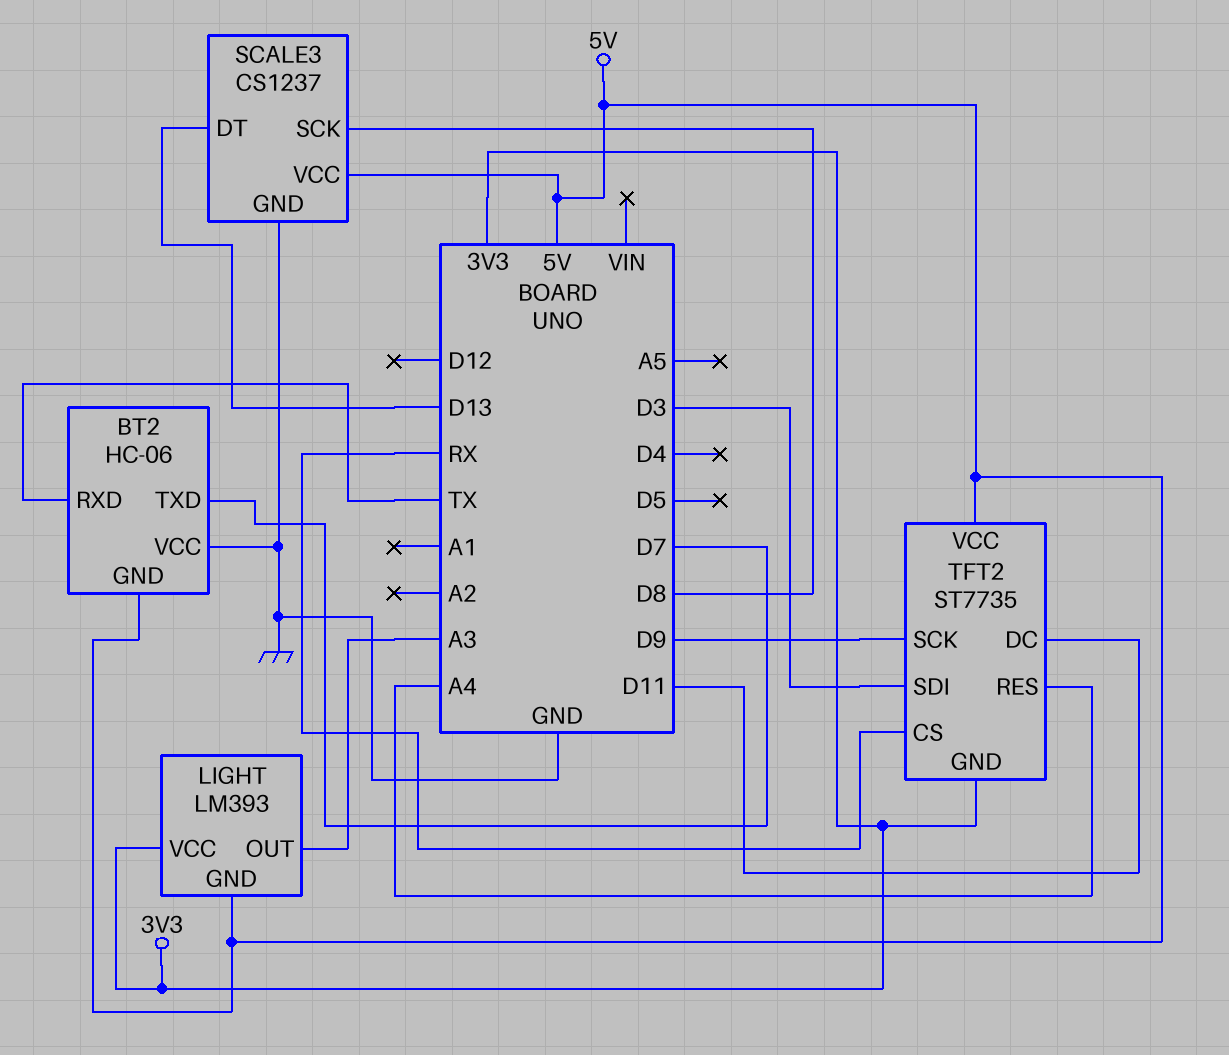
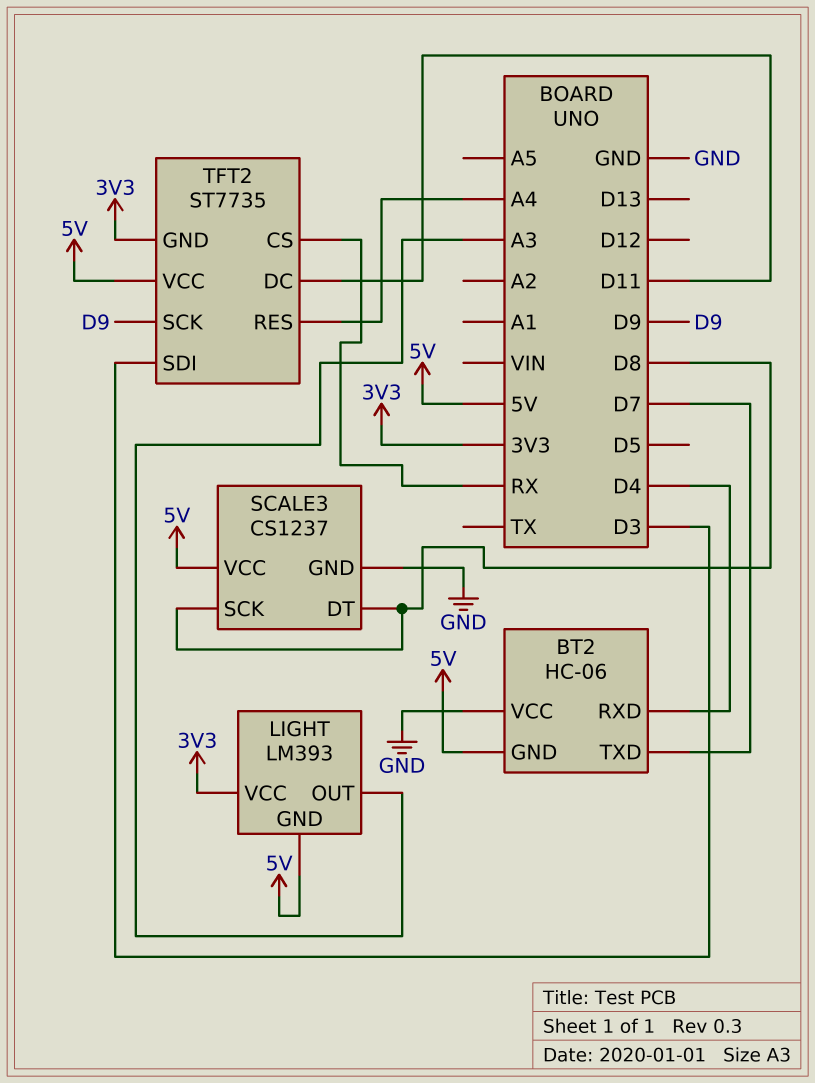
BT2 pin RXD: TX -> D4
SCALE3 pin DT: D13 -> D8

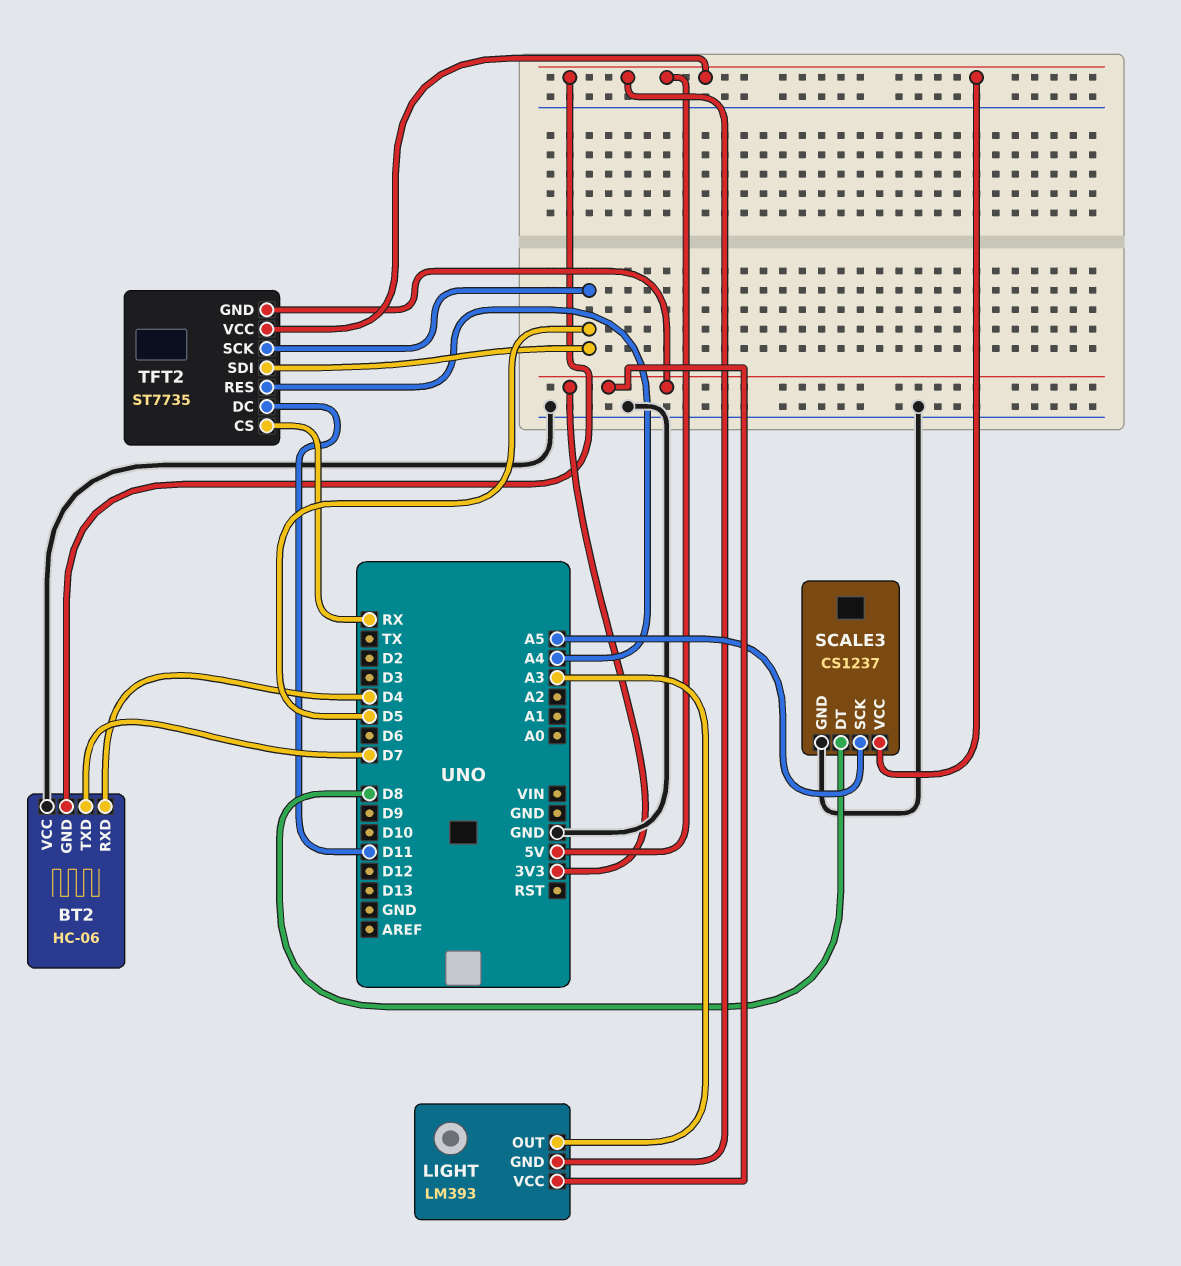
SCALE3 pin SCK: D8 -> A5
TFT2 pin SCK: D9 -> D5
TFT2 pin SDI: D3 -> D5

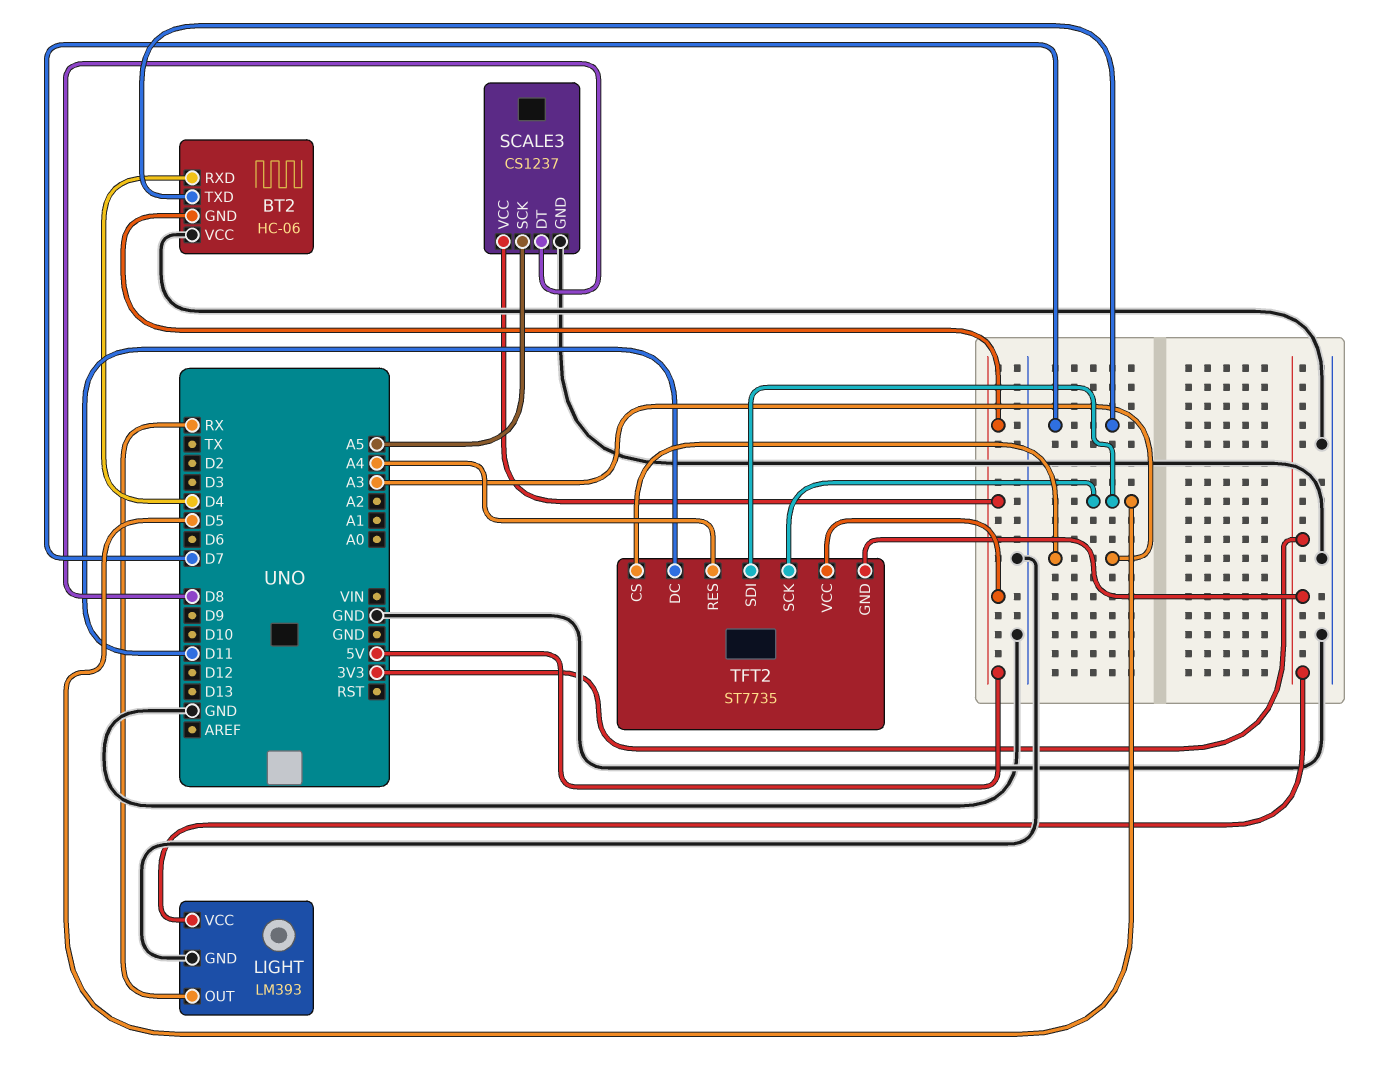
LIGHT pin GND: 5V -> GND
LIGHT pin OUT: A3 -> RX
TFT2 pin CS: RX -> A3

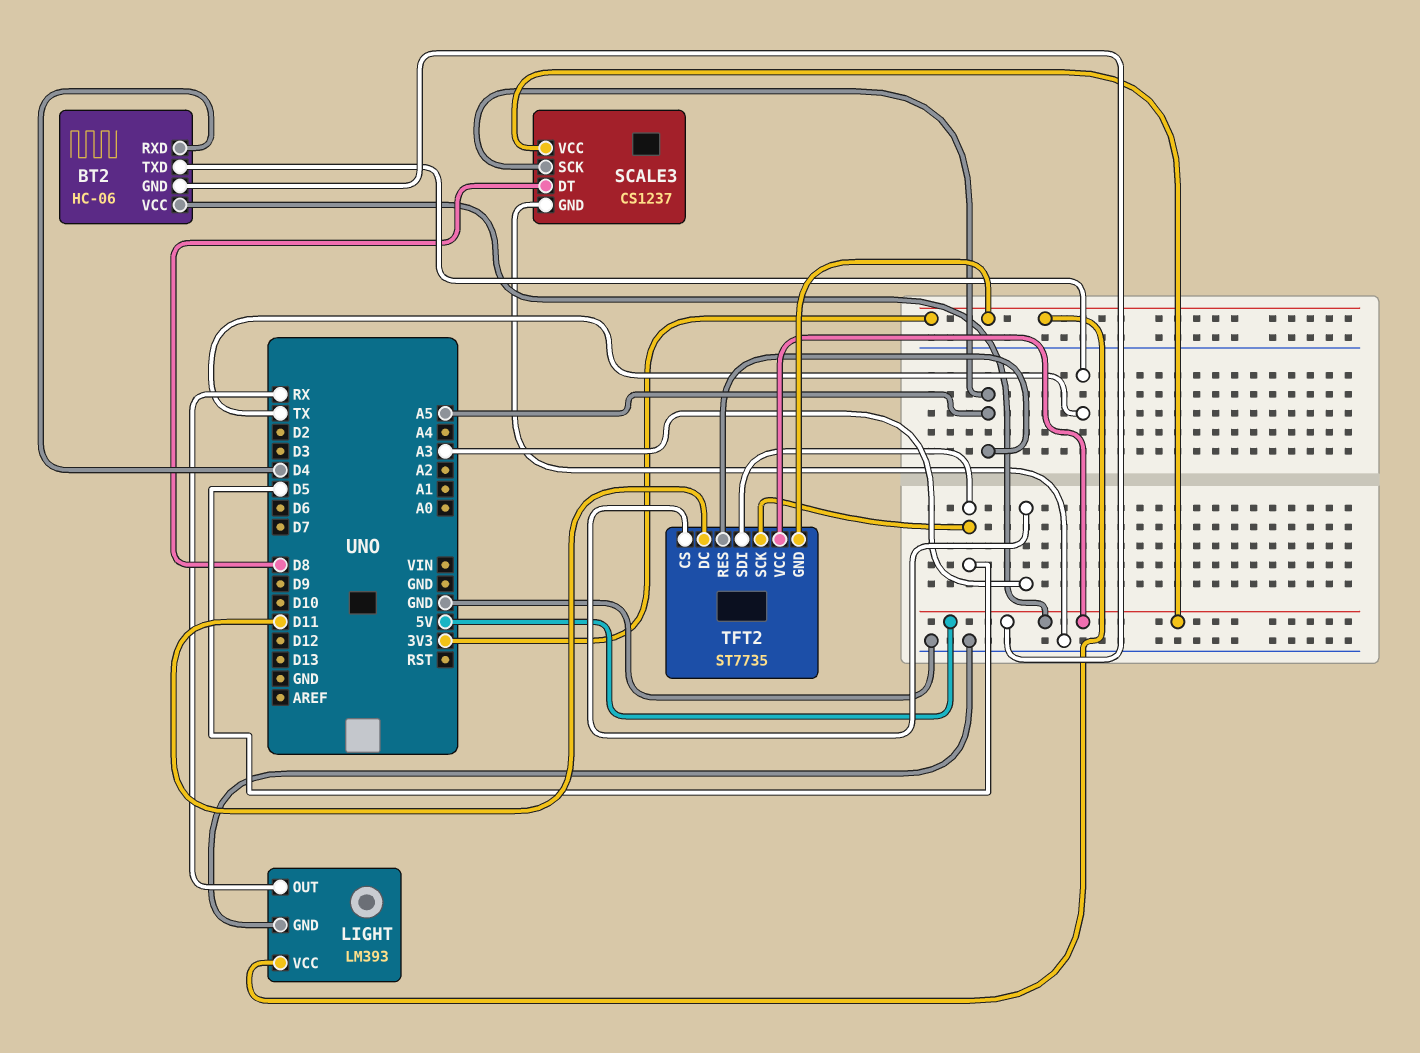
BT2 pin TXD: D7 -> TX
BT2 pin VCC: GND -> 5V
TFT2 pin RES: A4 -> A5

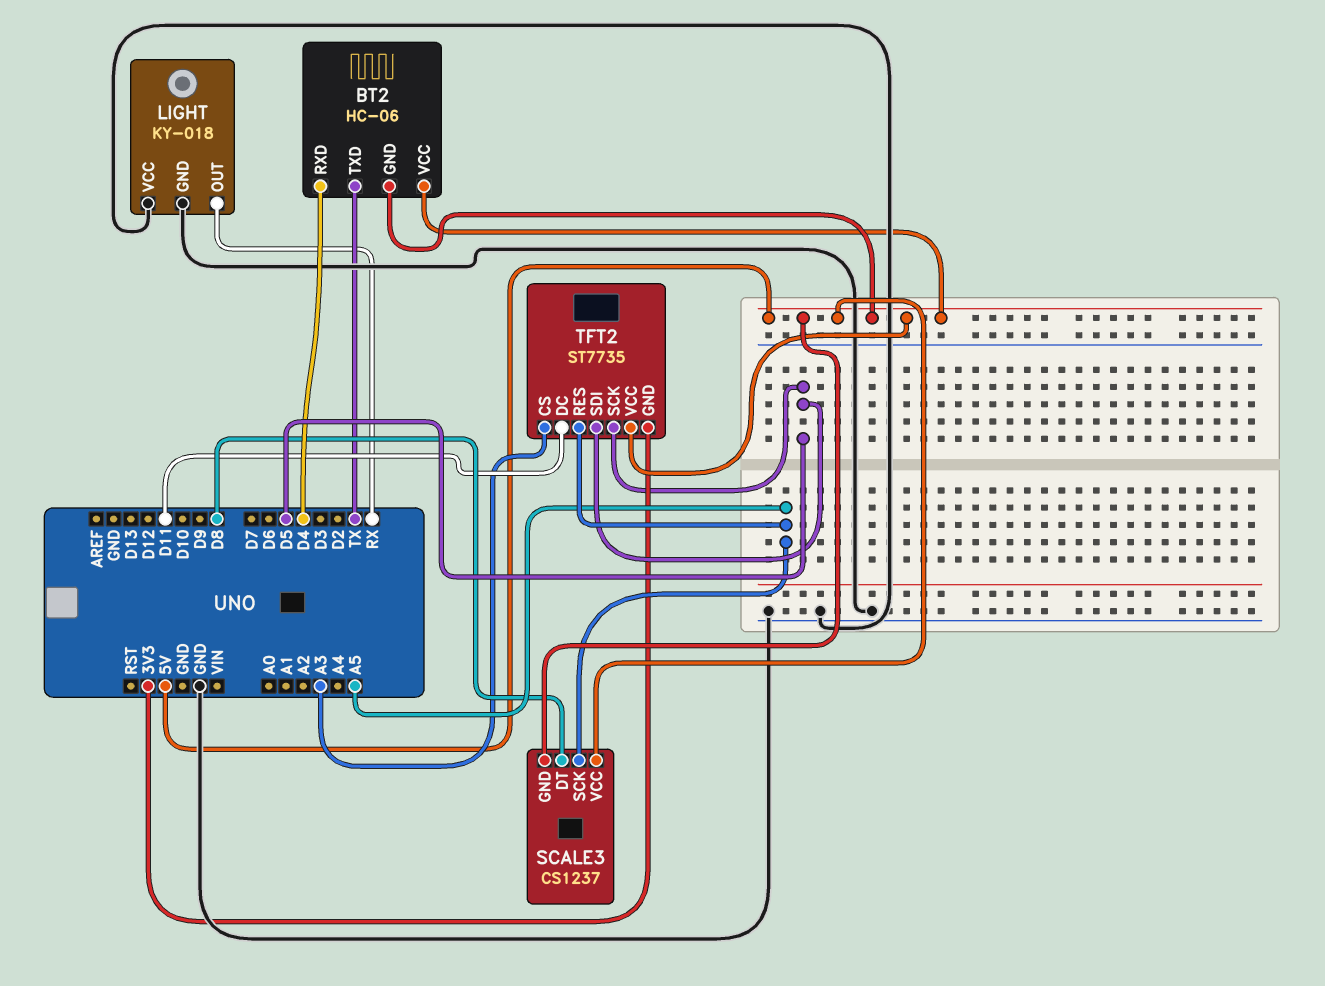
LIGHT: LM393 -> KY-018
LIGHT pin VCC: 3V3 -> GND
SCALE3 pin GND: GND -> 5V

